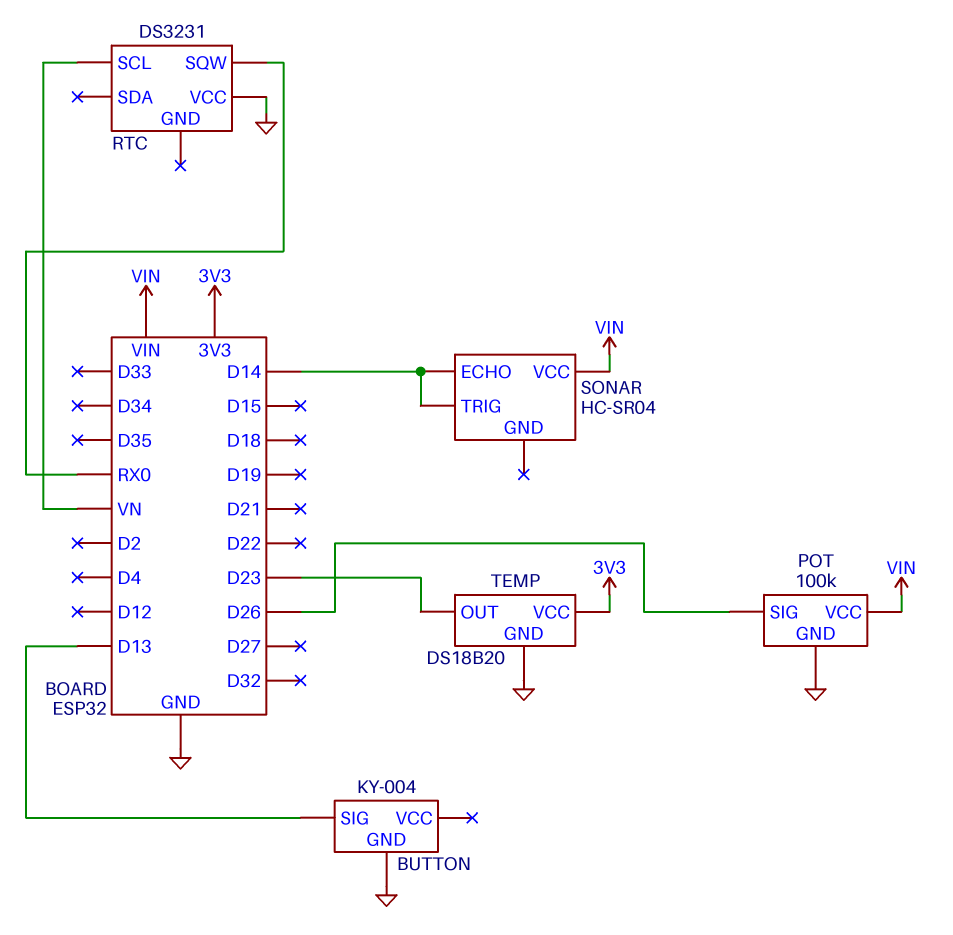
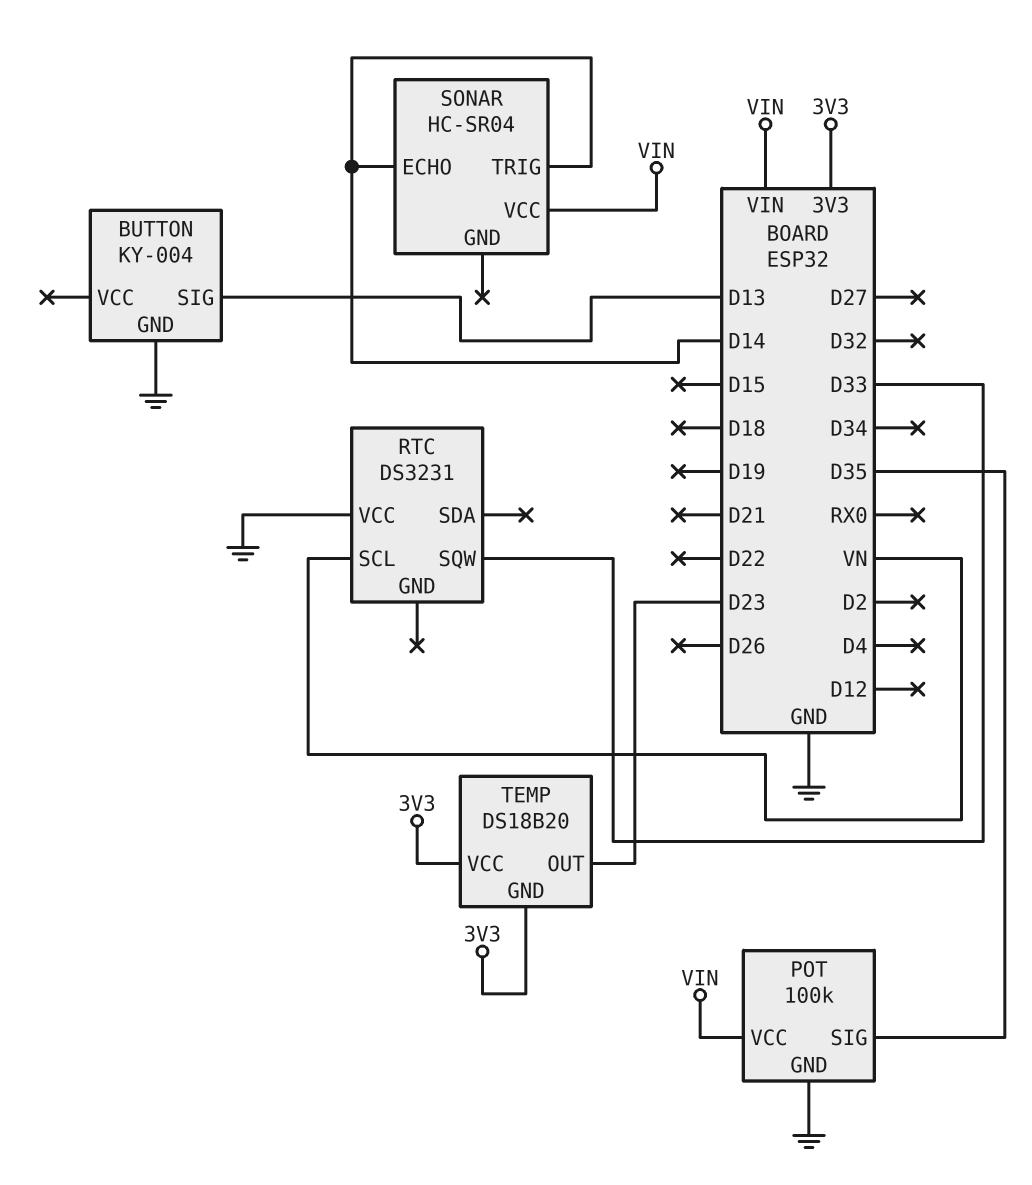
POT pin SIG: D26 -> D35
RTC pin SQW: RX0 -> D33
TEMP pin GND: GND -> 3V3

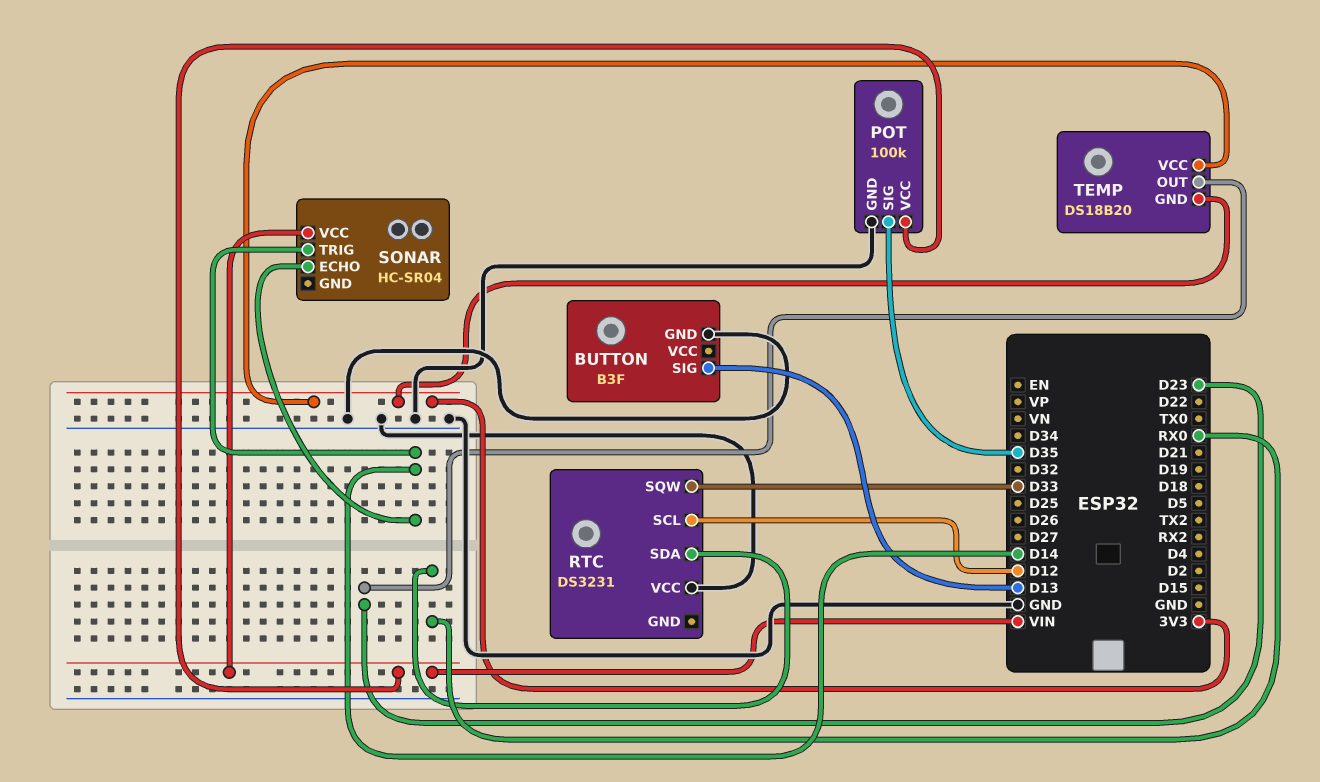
BUTTON: KY-004 -> B3F
RTC pin SCL: VN -> D12
RTC pin SDA: none -> RX0

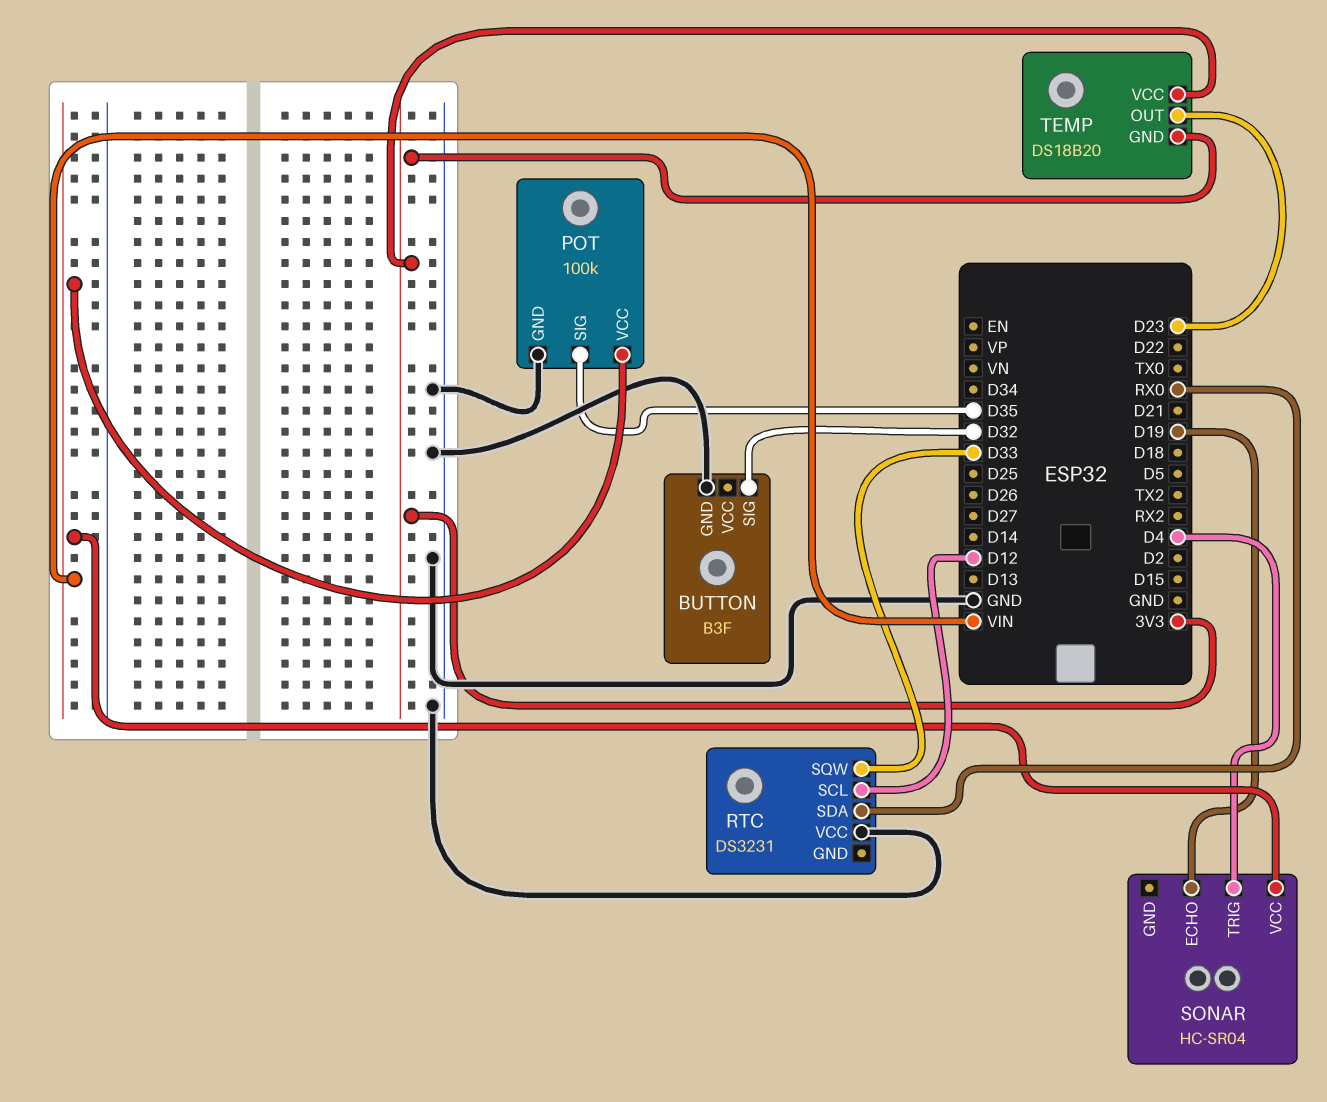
BUTTON pin SIG: D13 -> D32
SONAR pin ECHO: D14 -> D19
SONAR pin TRIG: D14 -> D4

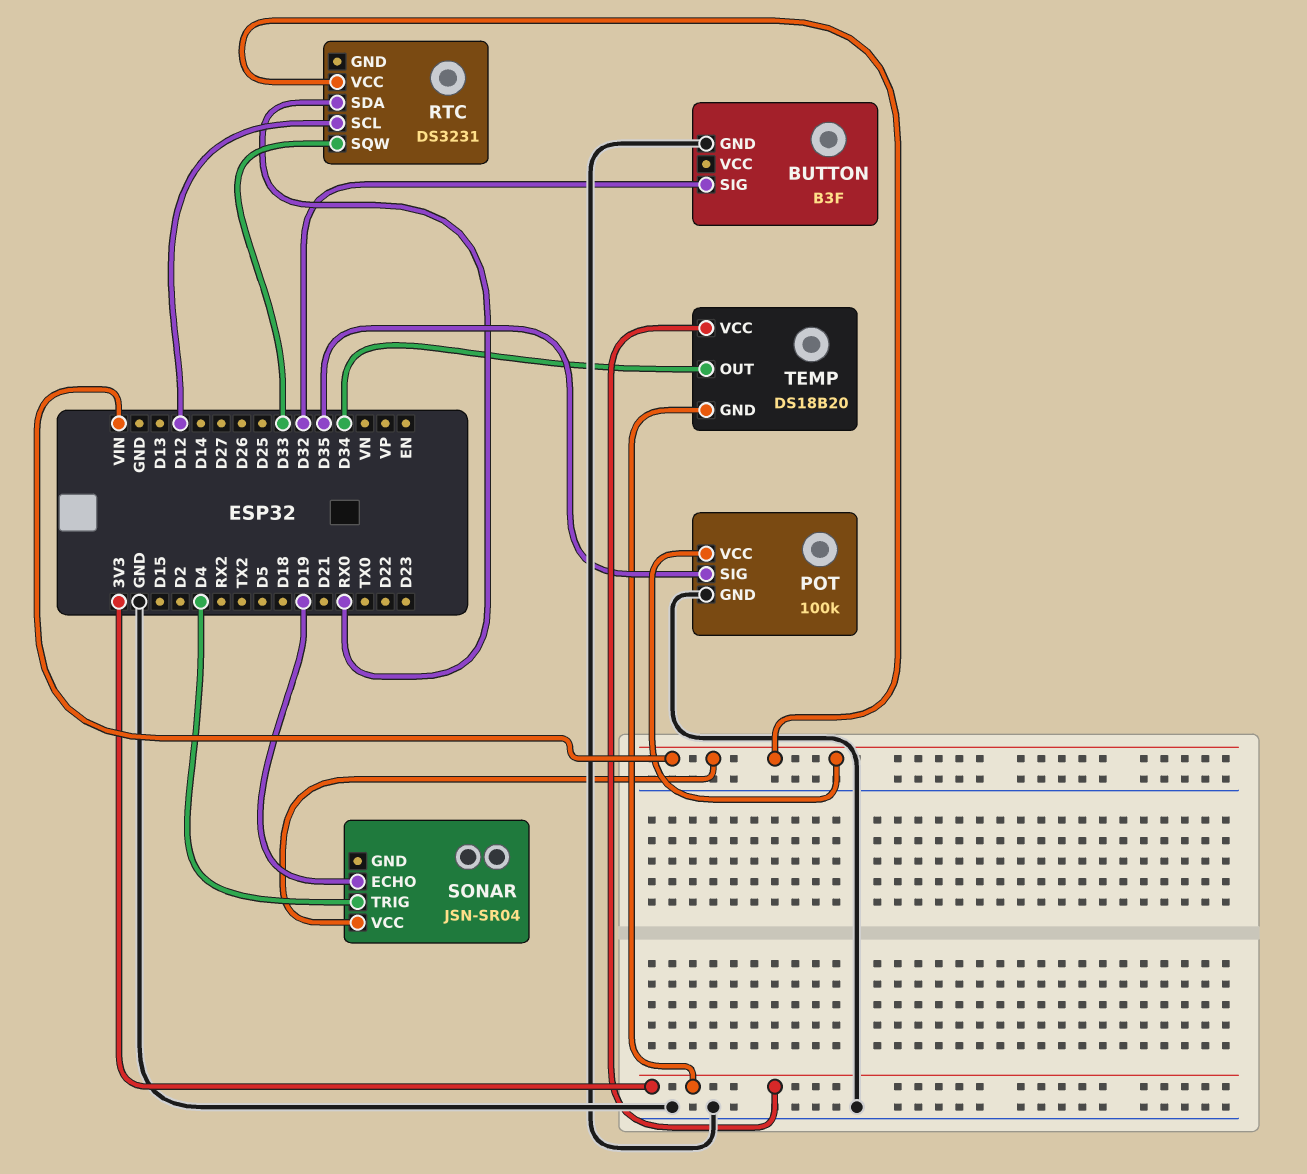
RTC pin VCC: GND -> VIN
SONAR: HC-SR04 -> JSN-SR04
TEMP pin OUT: D23 -> D34

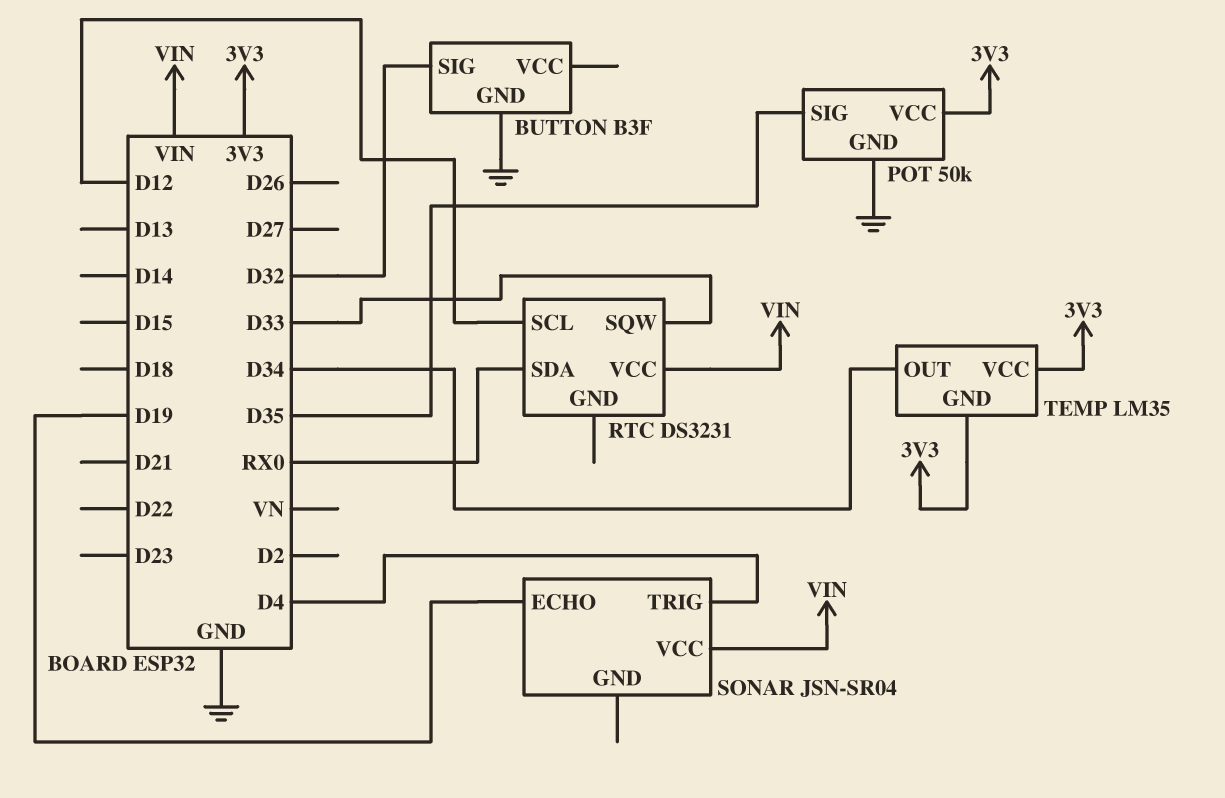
POT: 100k -> 50k
POT pin VCC: VIN -> 3V3
TEMP: DS18B20 -> LM35

